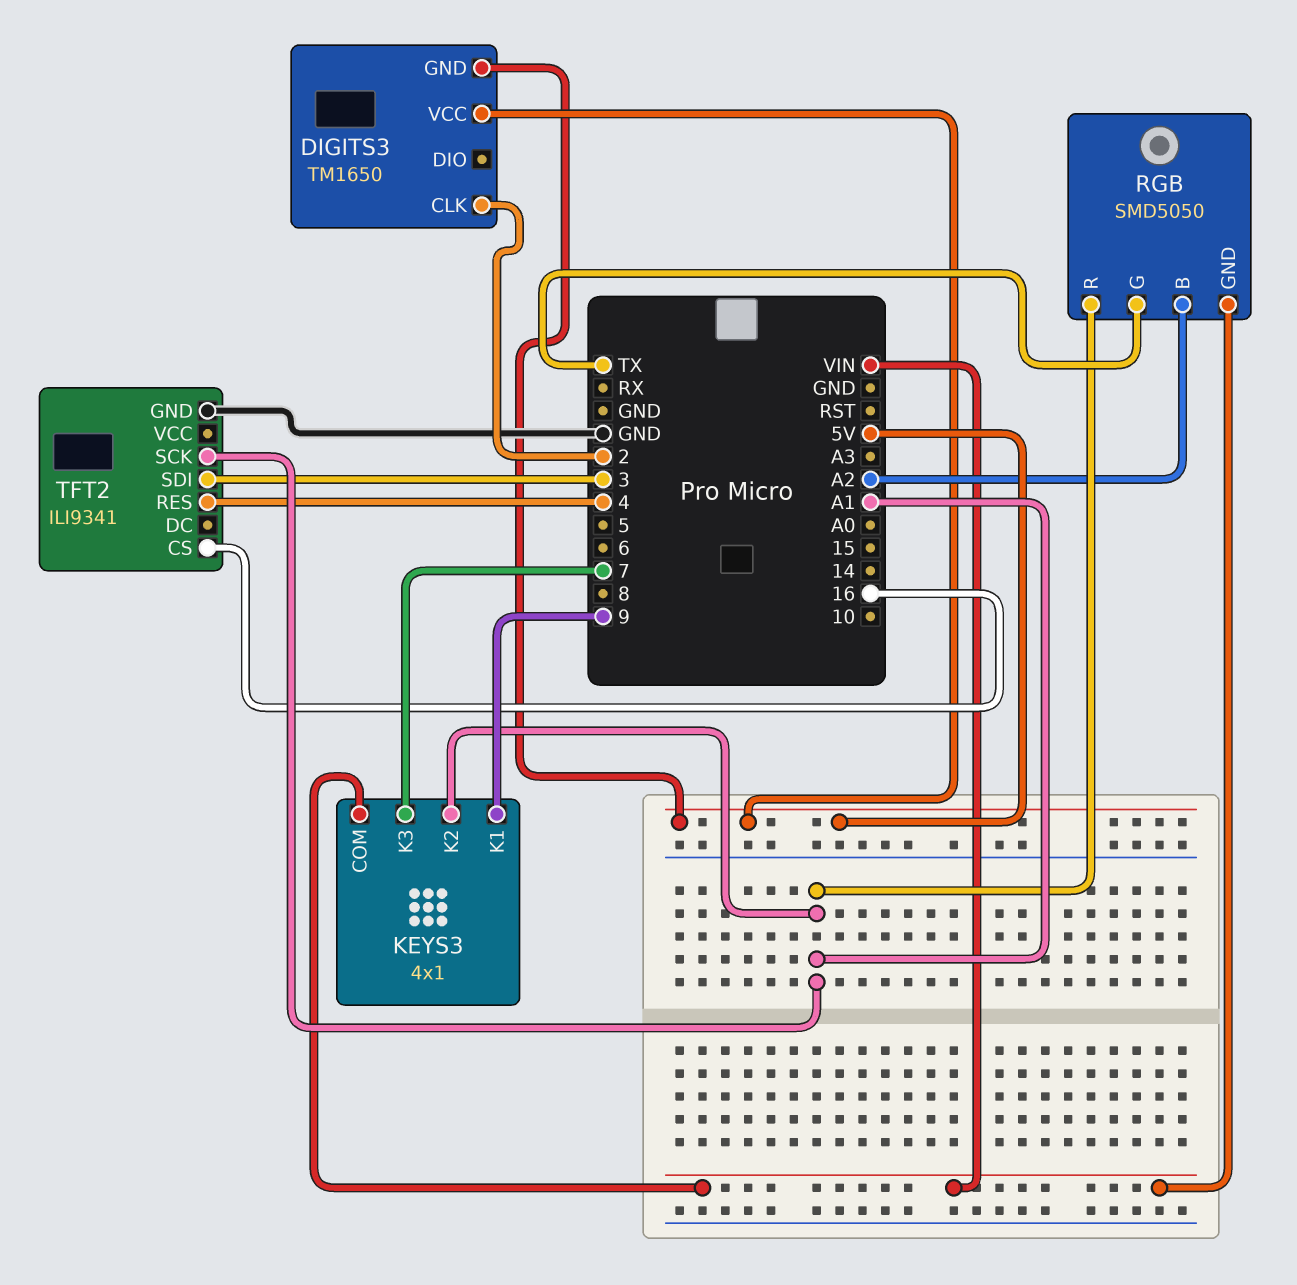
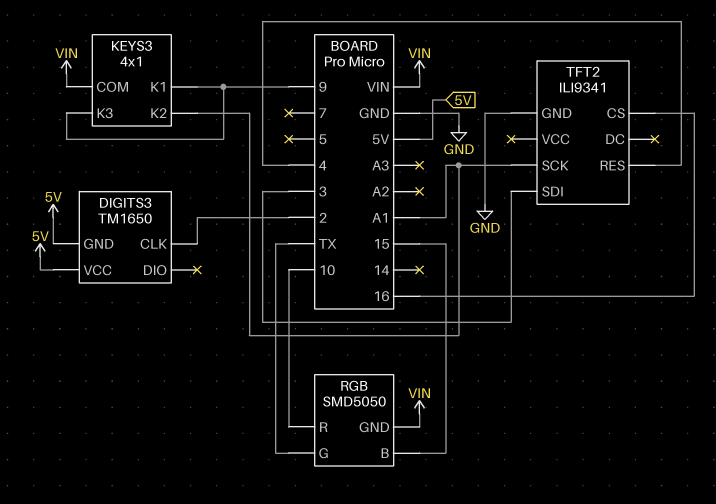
KEYS3 pin K3: 7 -> 9
RGB pin B: A2 -> 15
RGB pin R: A1 -> 10

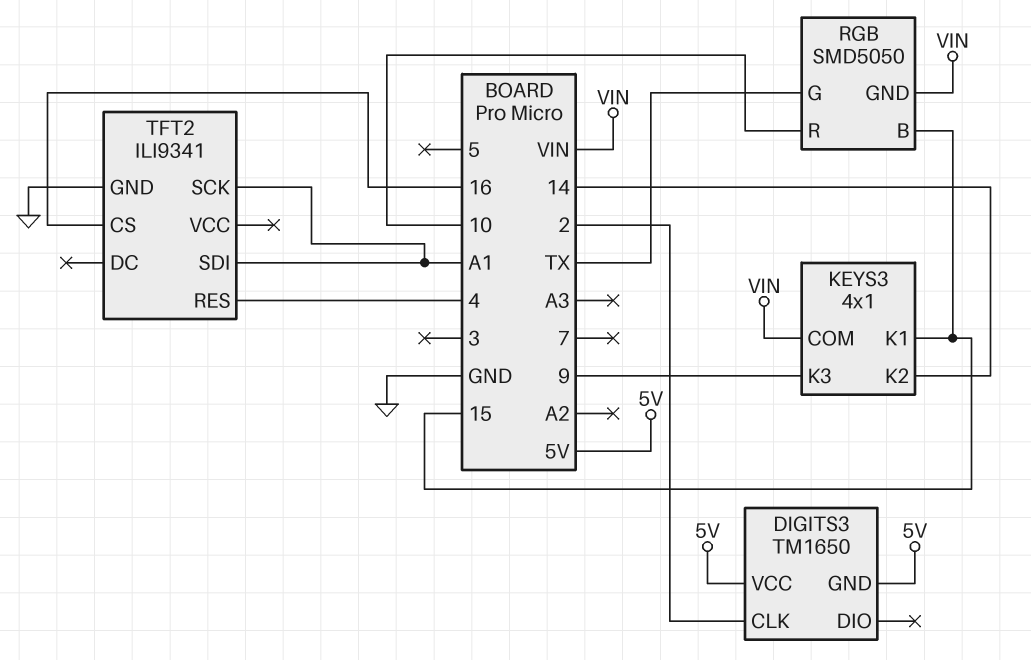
KEYS3 pin K1: 9 -> 15
KEYS3 pin K2: A1 -> 14
TFT2 pin SDI: 3 -> A1

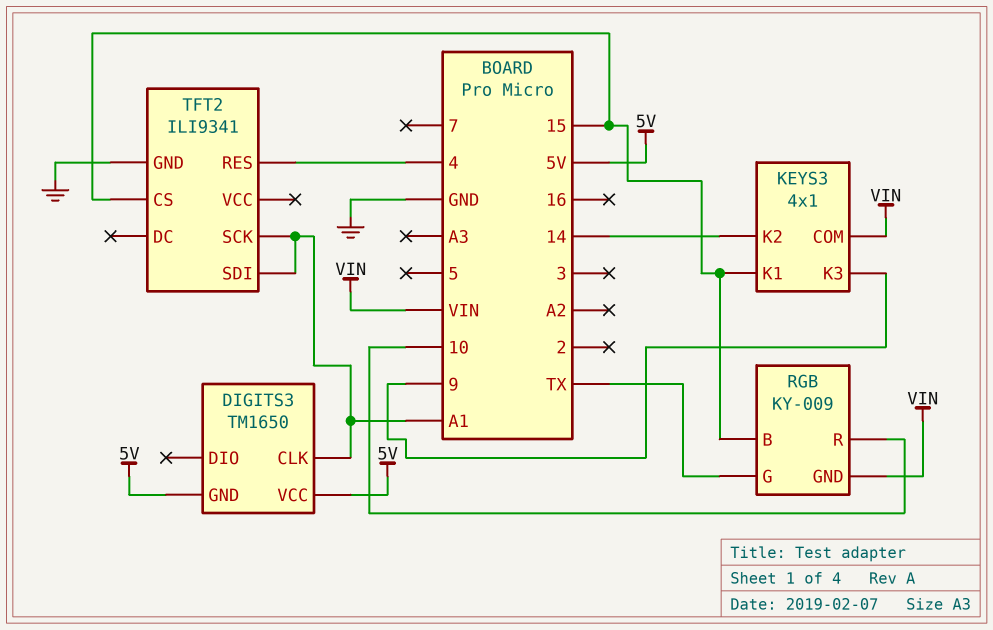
DIGITS3 pin CLK: 2 -> A1
RGB: SMD5050 -> KY-009
TFT2 pin CS: 16 -> 15

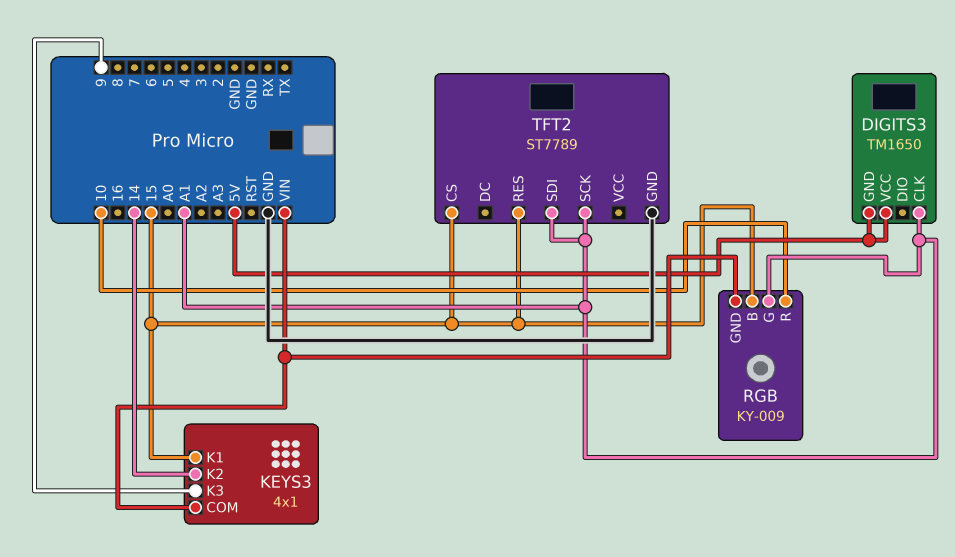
RGB pin G: TX -> A1
TFT2: ILI9341 -> ST7789
TFT2 pin RES: 4 -> 15

